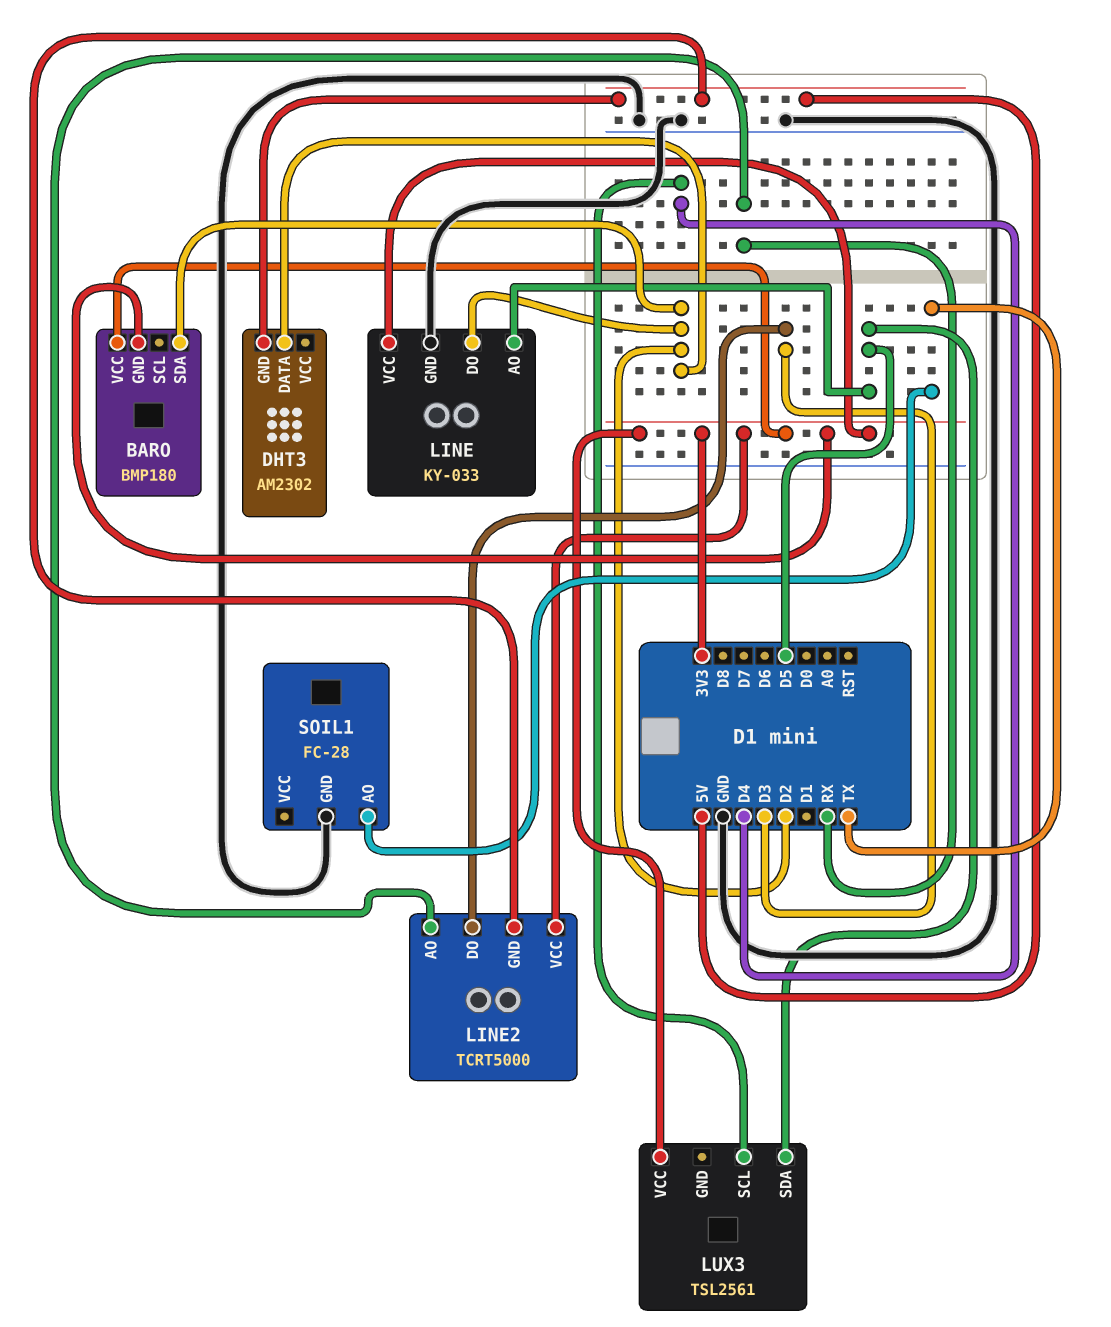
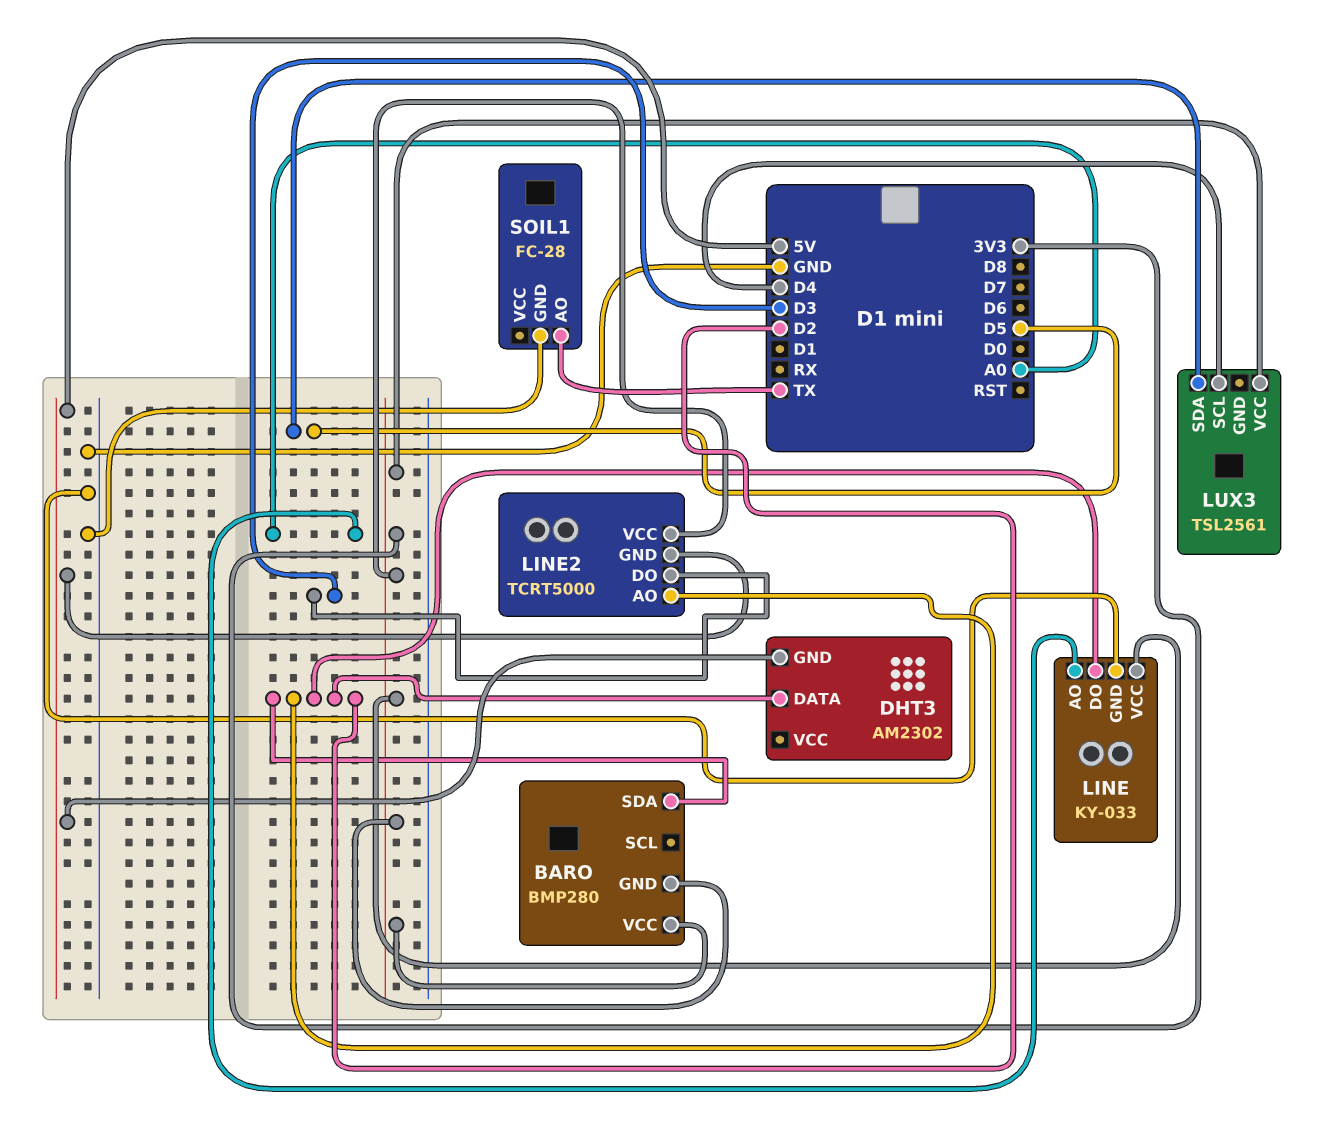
BARO: BMP180 -> BMP280
LINE pin AO: D5 -> A0
LINE2 pin AO: RX -> D2

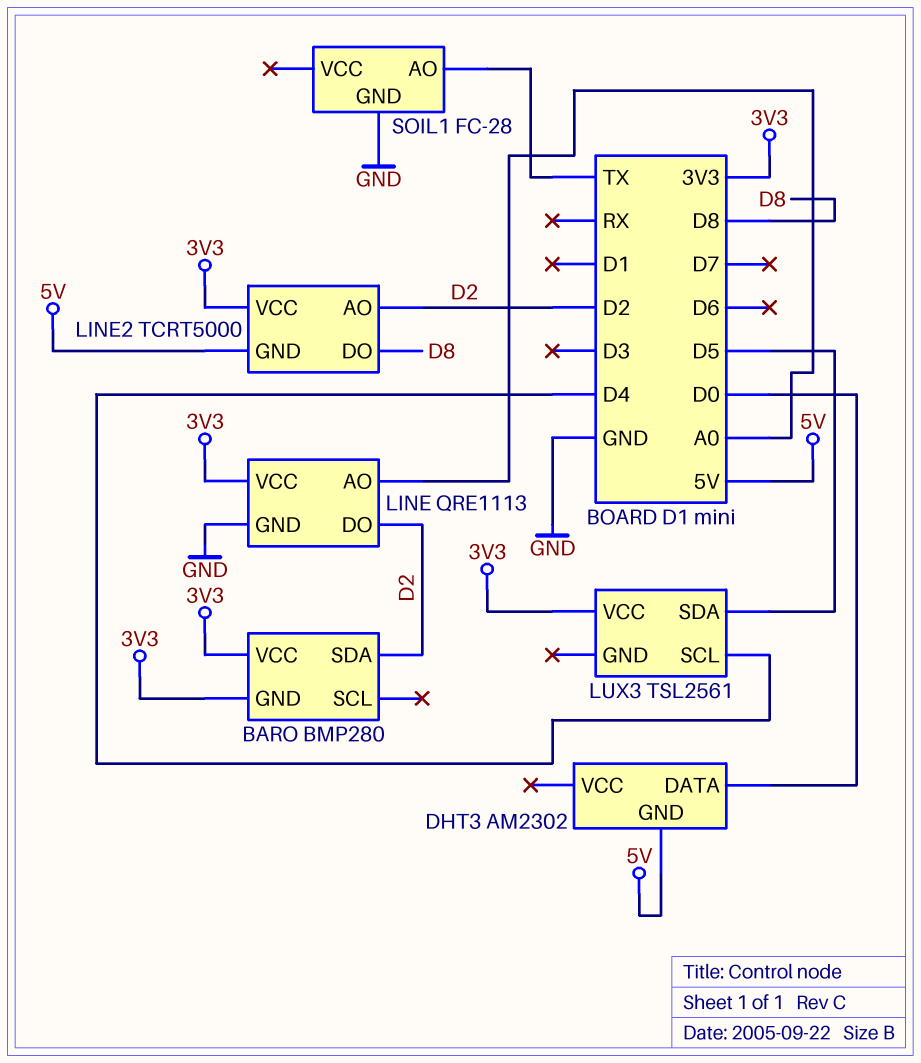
DHT3 pin DATA: D2 -> D0
LINE: KY-033 -> QRE1113
LINE2 pin DO: D3 -> D8

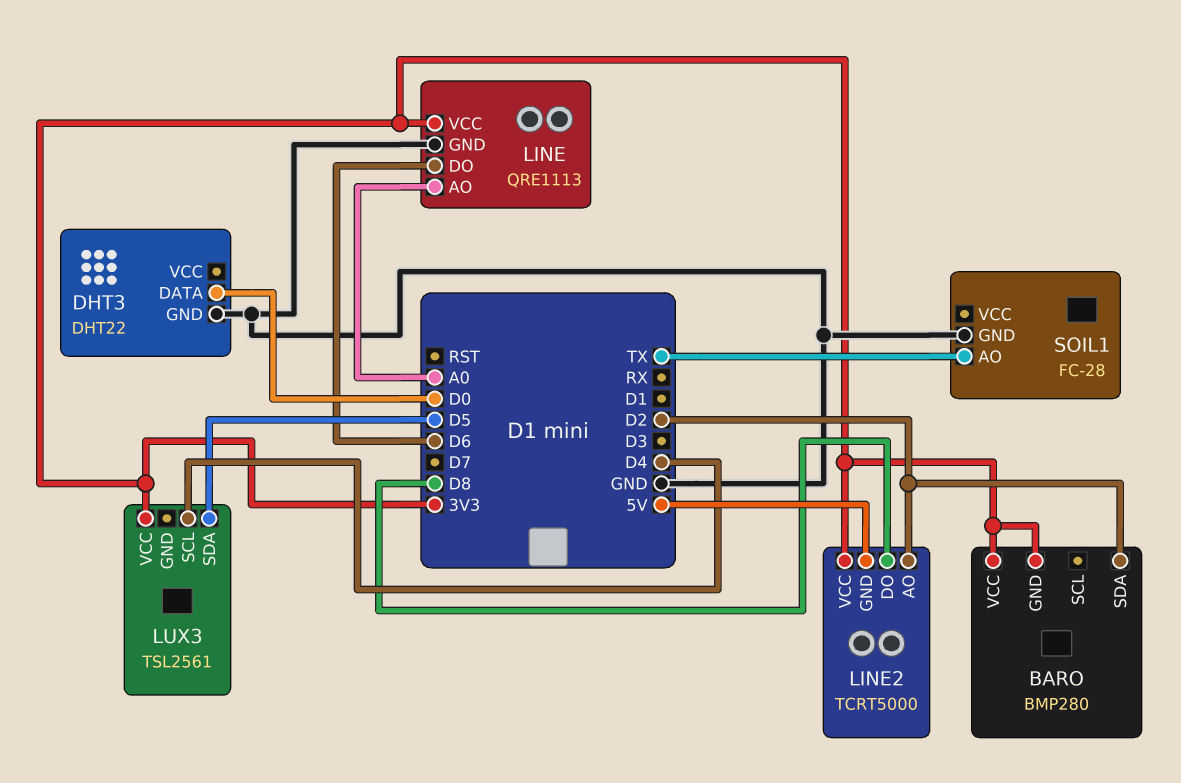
DHT3: AM2302 -> DHT22
DHT3 pin GND: 5V -> GND
LINE pin DO: D2 -> D6

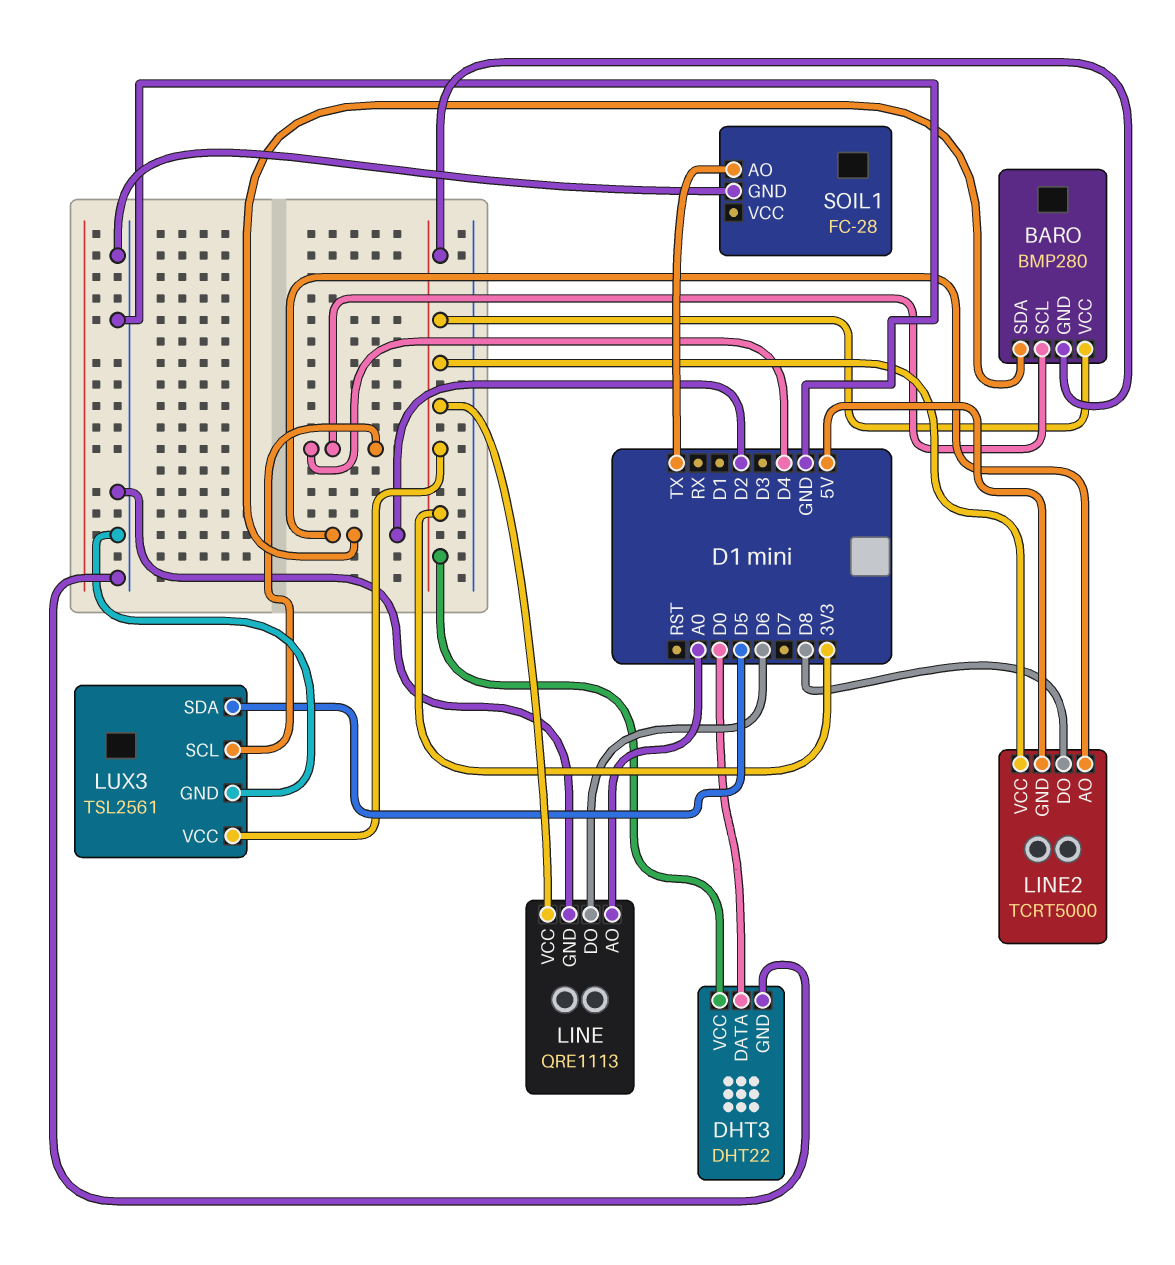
BARO pin SCL: none -> D4
DHT3 pin VCC: none -> 3V3
LUX3 pin GND: none -> GND

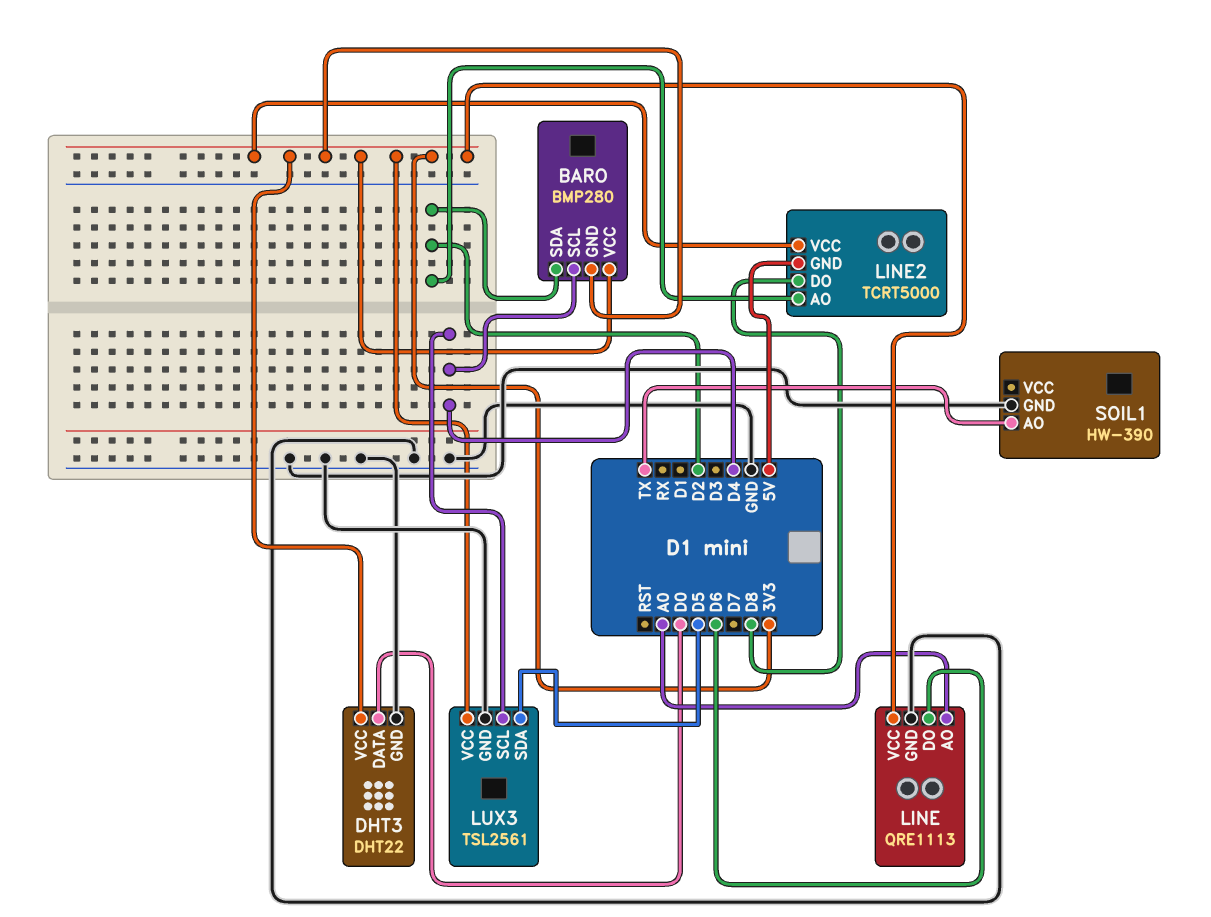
SOIL1: FC-28 -> HW-390

